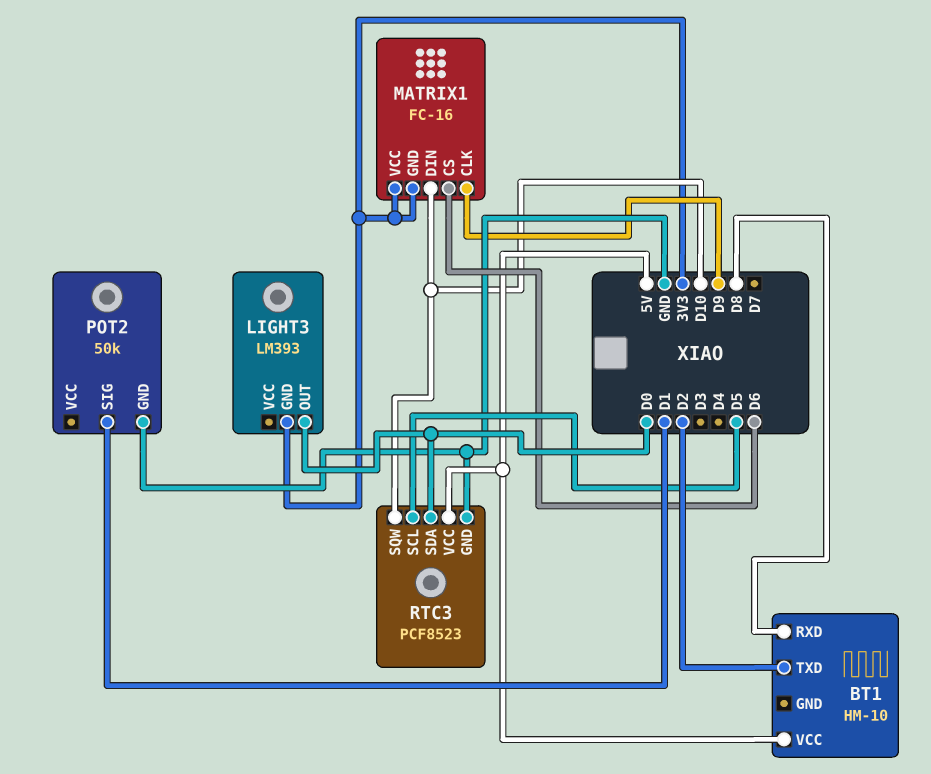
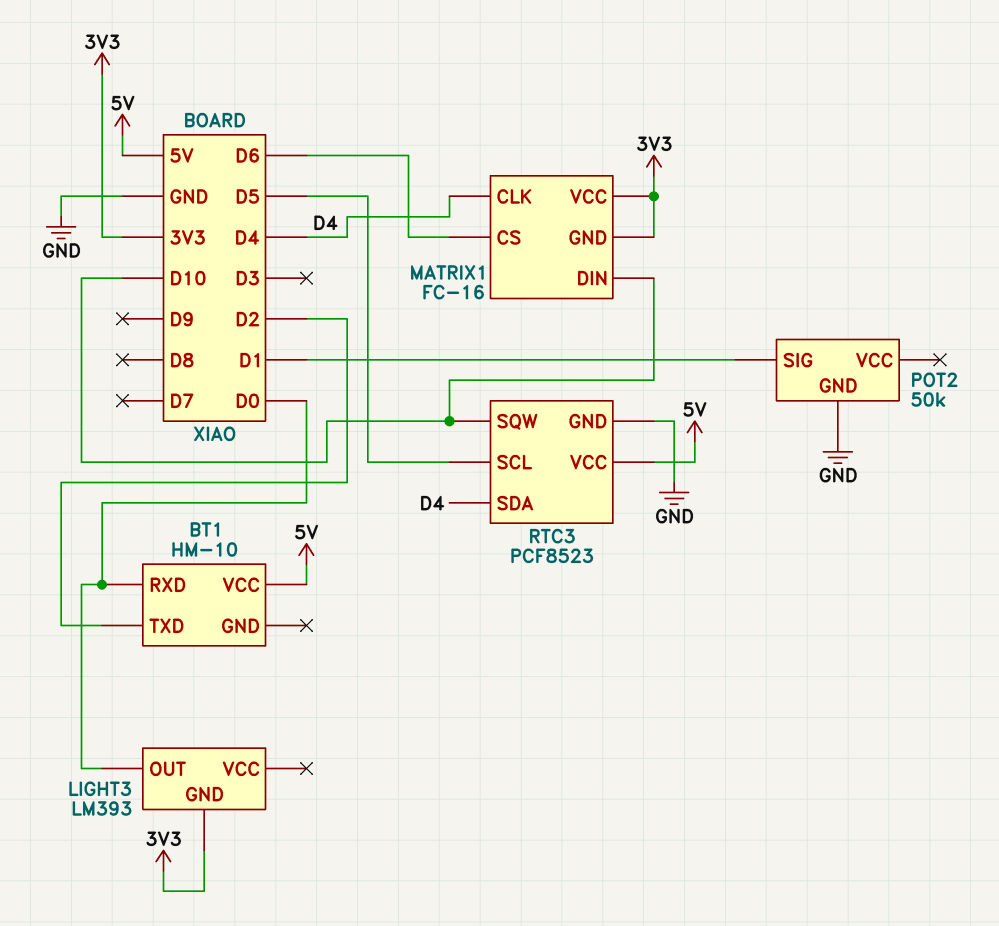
BT1 pin RXD: D8 -> D0
MATRIX1 pin CLK: D9 -> D4
RTC3 pin SDA: D0 -> D4

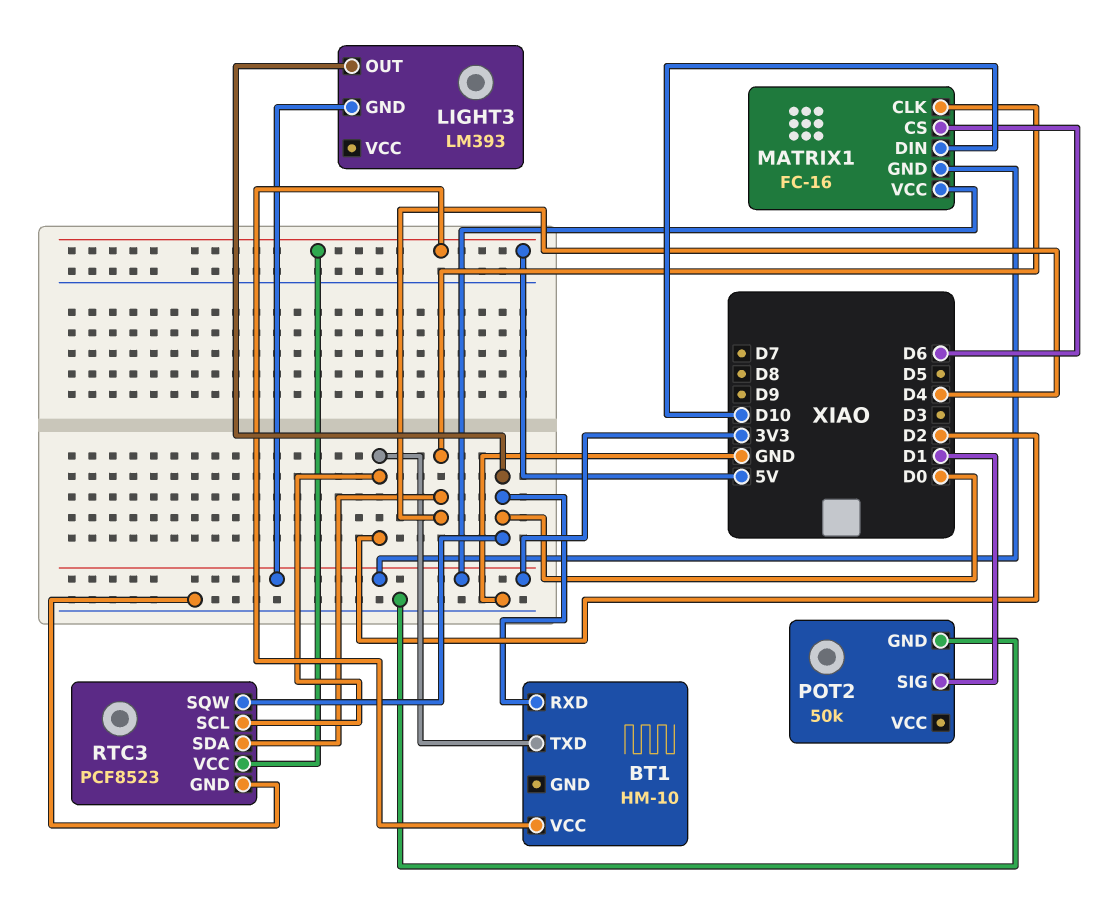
RTC3 pin SCL: D5 -> D2
RTC3 pin SQW: D10 -> D0

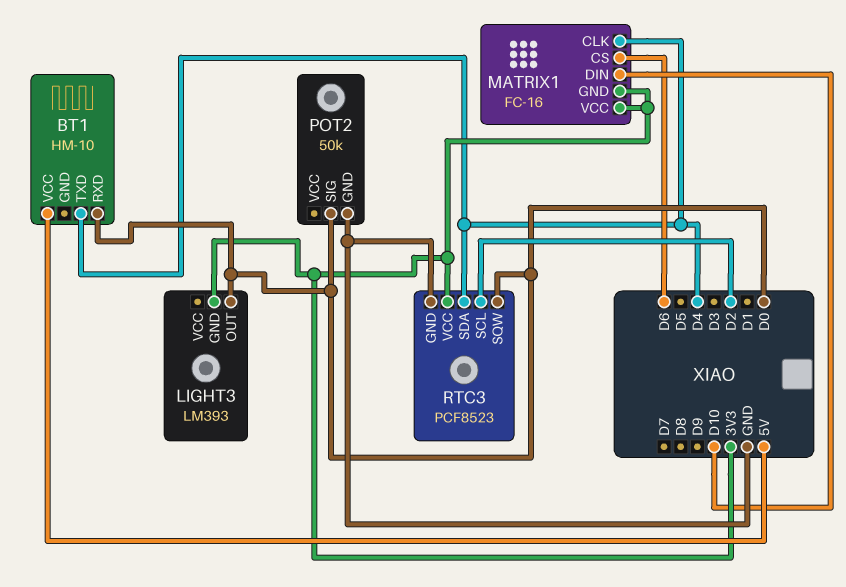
BT1 pin TXD: D2 -> D4
POT2 pin SIG: D1 -> D0
RTC3 pin VCC: 5V -> 3V3

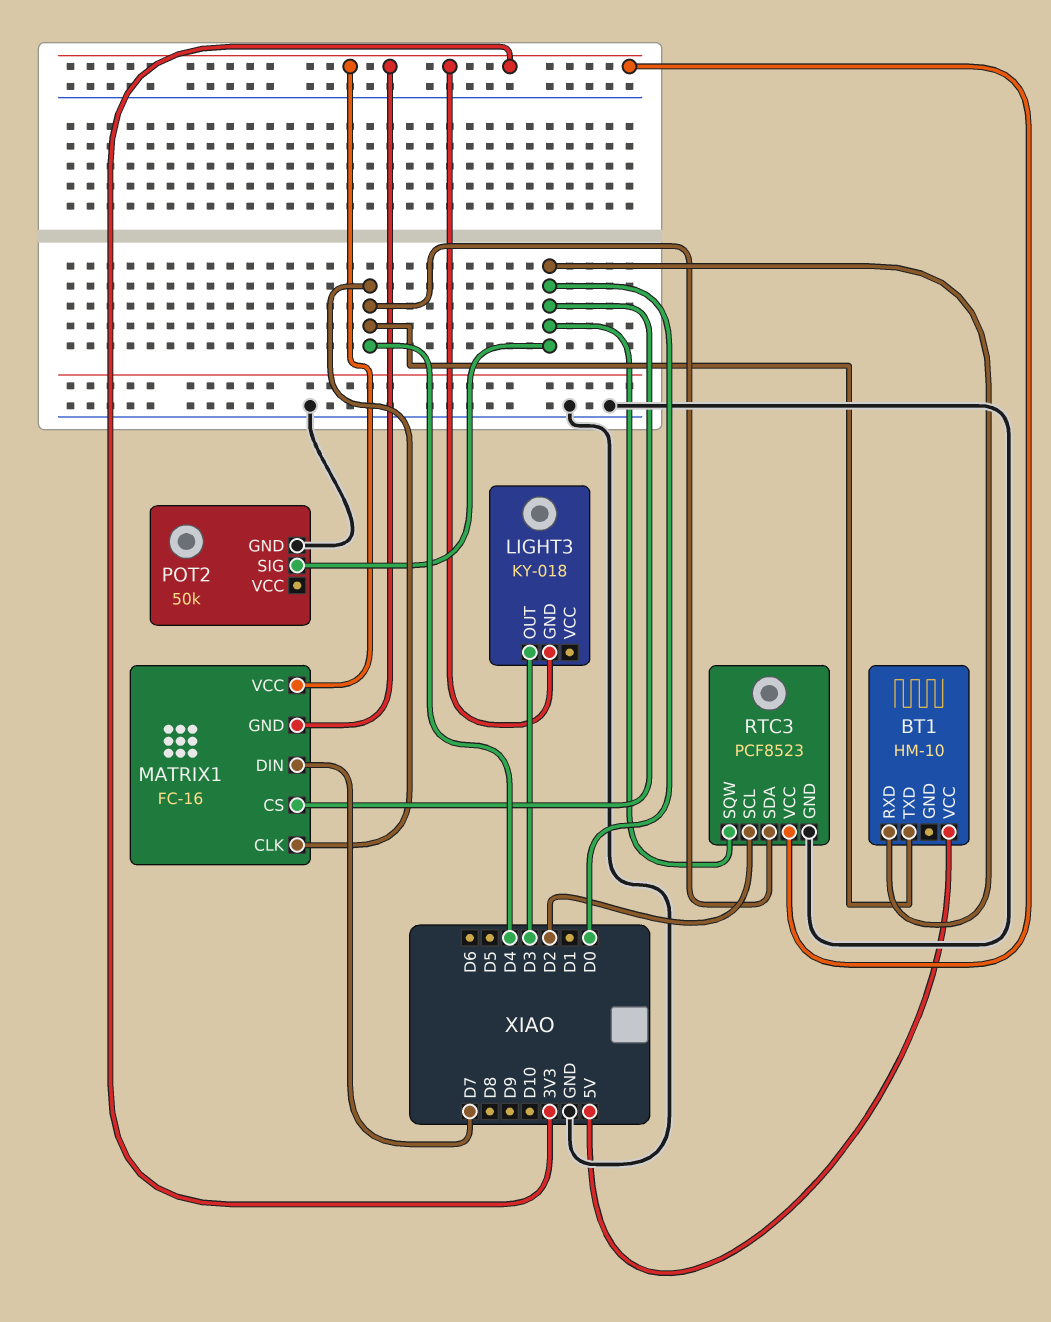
LIGHT3: LM393 -> KY-018
LIGHT3 pin OUT: D0 -> D3
MATRIX1 pin CS: D6 -> D0
MATRIX1 pin DIN: D10 -> D7

